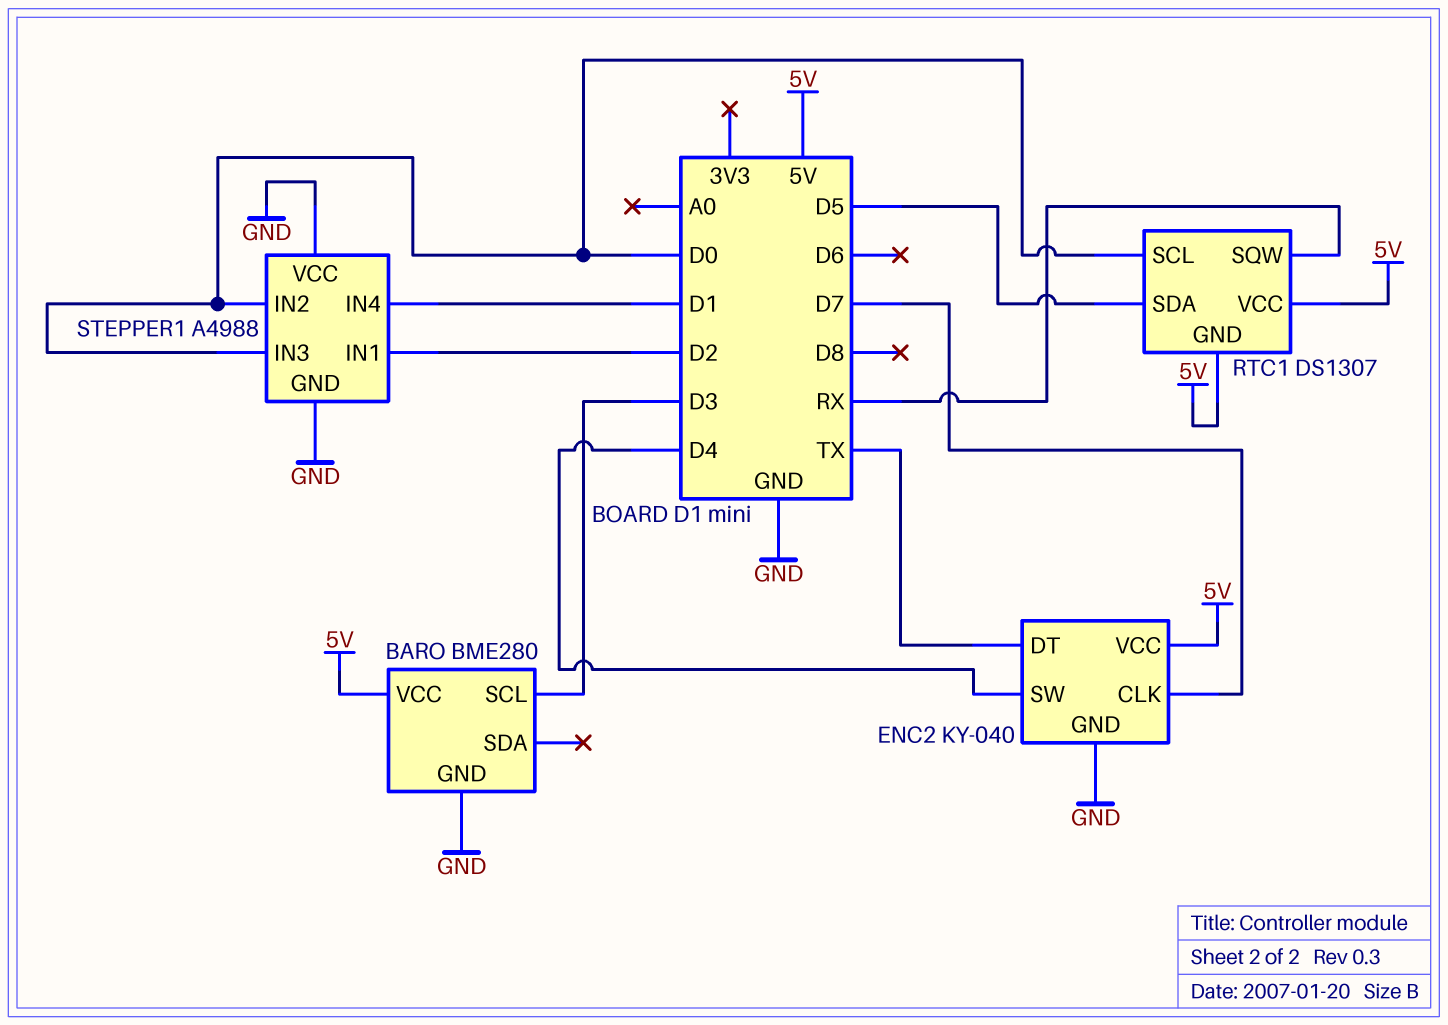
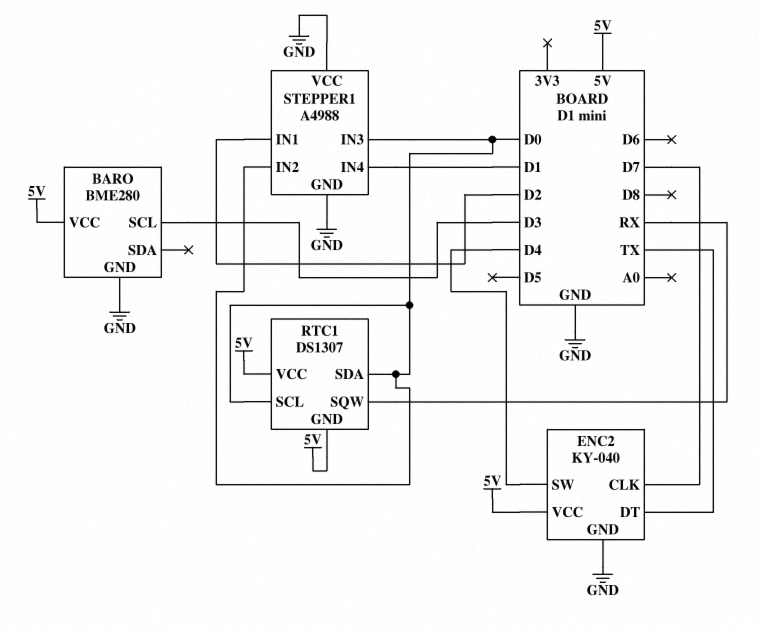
RTC1 pin SDA: D5 -> D0

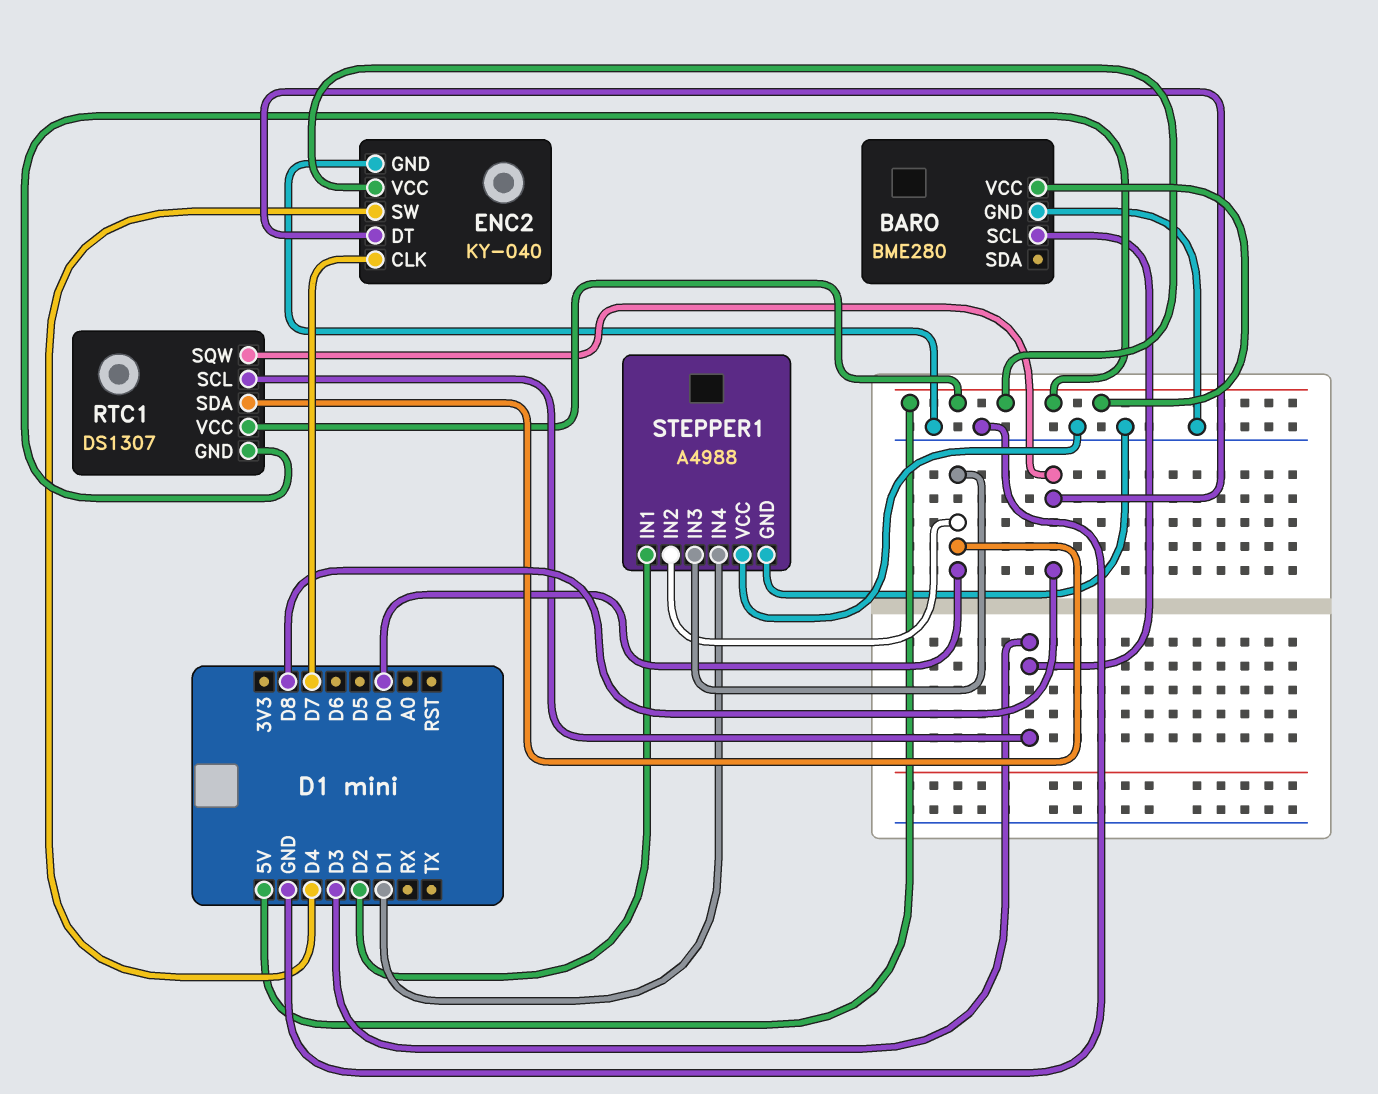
ENC2 pin DT: TX -> D8
RTC1 pin SCL: D0 -> D3
RTC1 pin SQW: RX -> D8

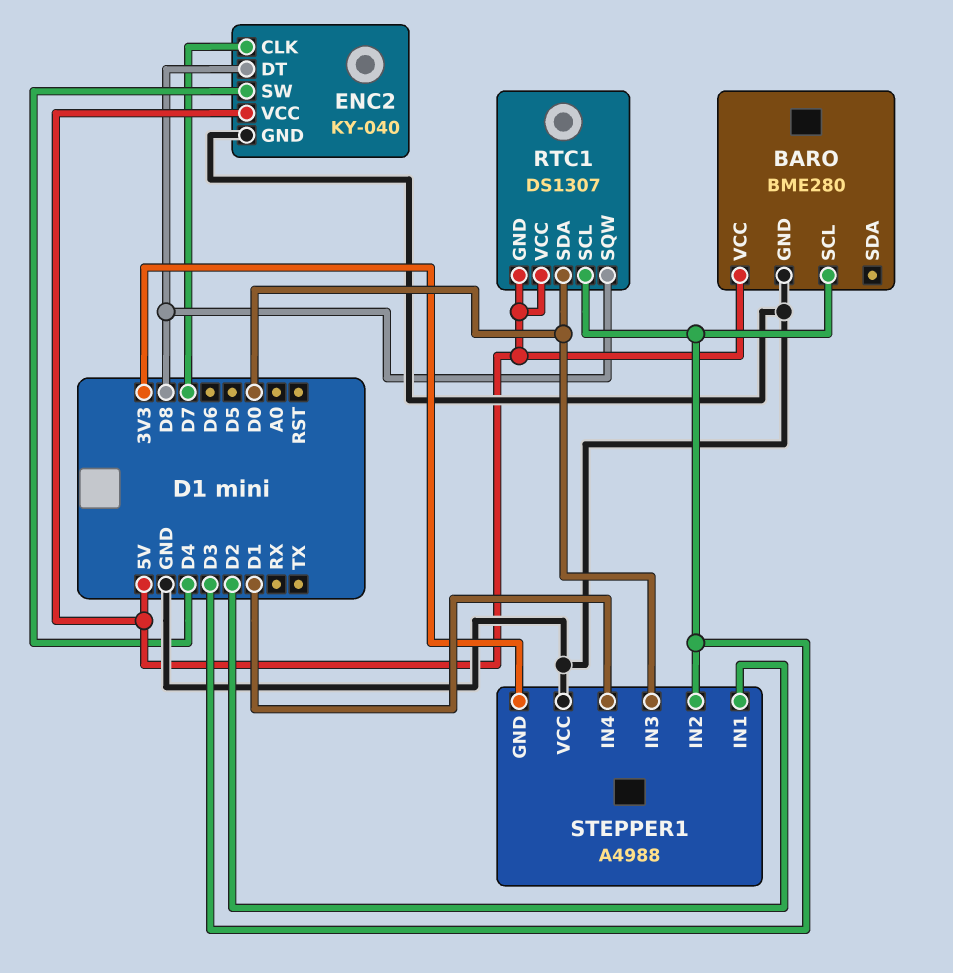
STEPPER1 pin GND: GND -> 3V3
STEPPER1 pin IN2: D0 -> D3

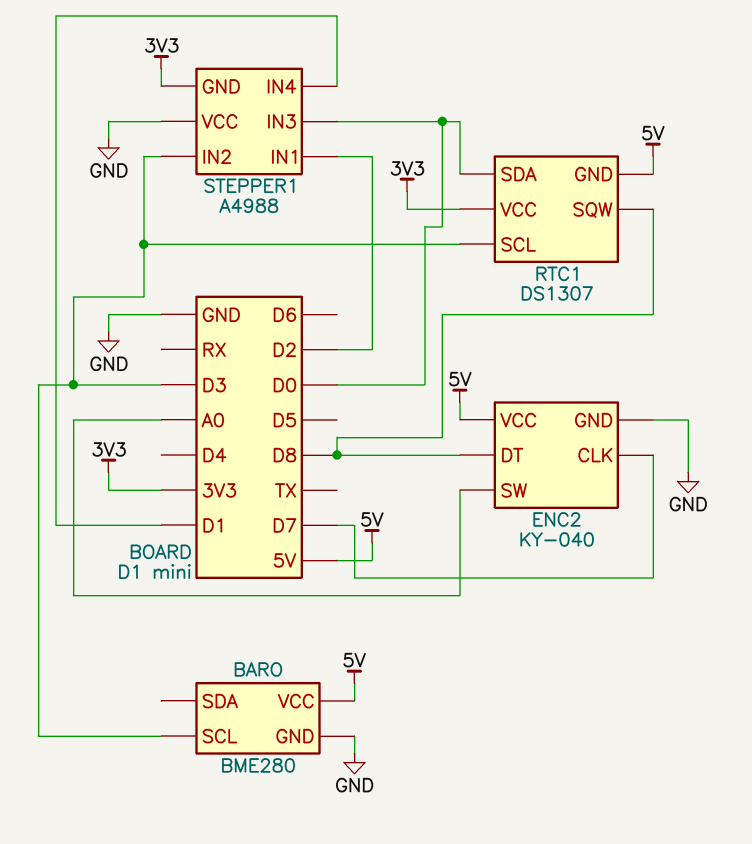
ENC2 pin SW: D4 -> A0
RTC1 pin VCC: 5V -> 3V3

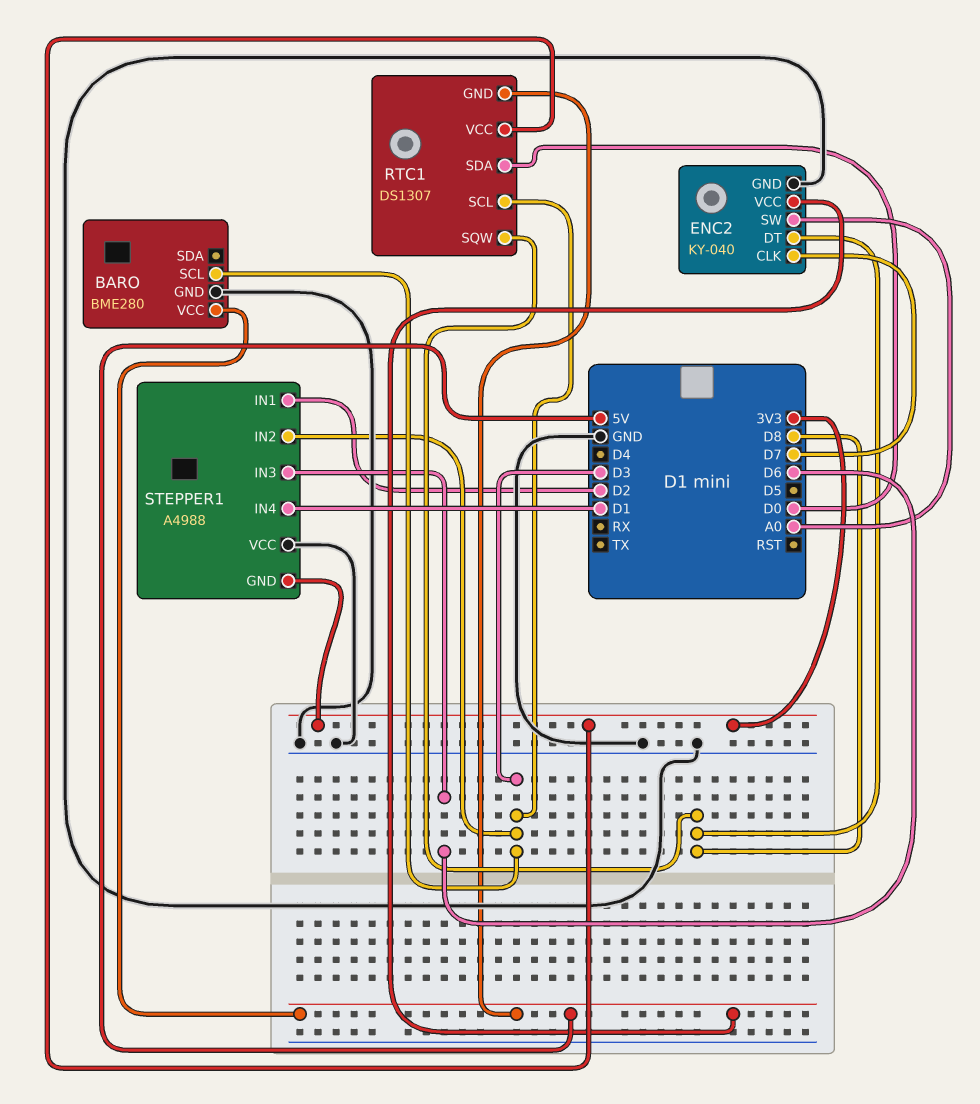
STEPPER1 pin IN3: D0 -> D6

